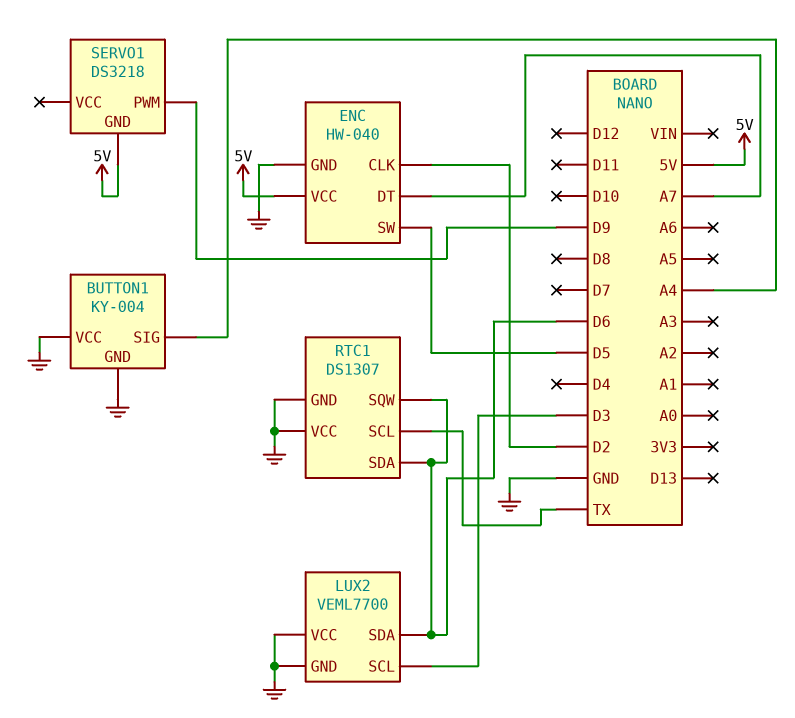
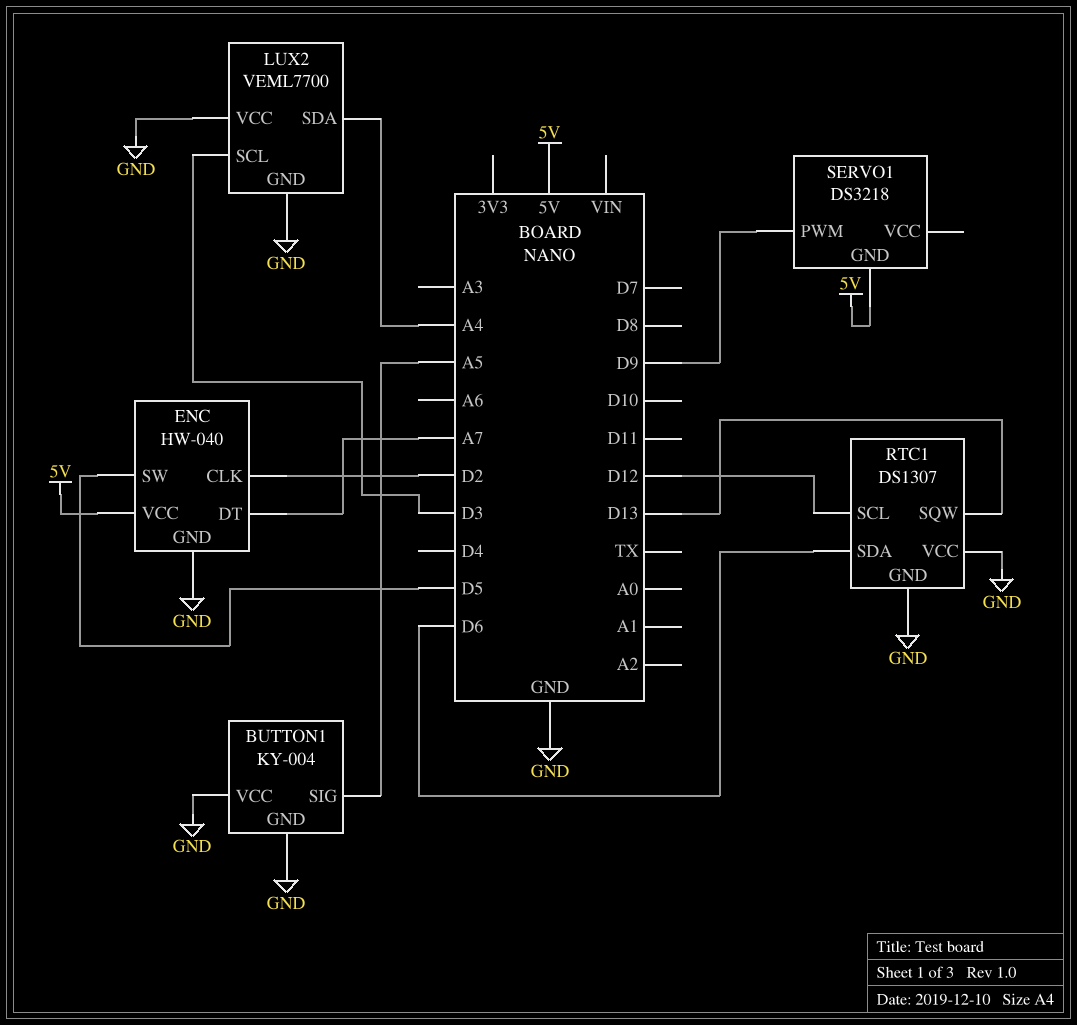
BUTTON1 pin SIG: A4 -> A5
LUX2 pin SDA: D6 -> A4
RTC1 pin SCL: TX -> D12
RTC1 pin SQW: D6 -> D13

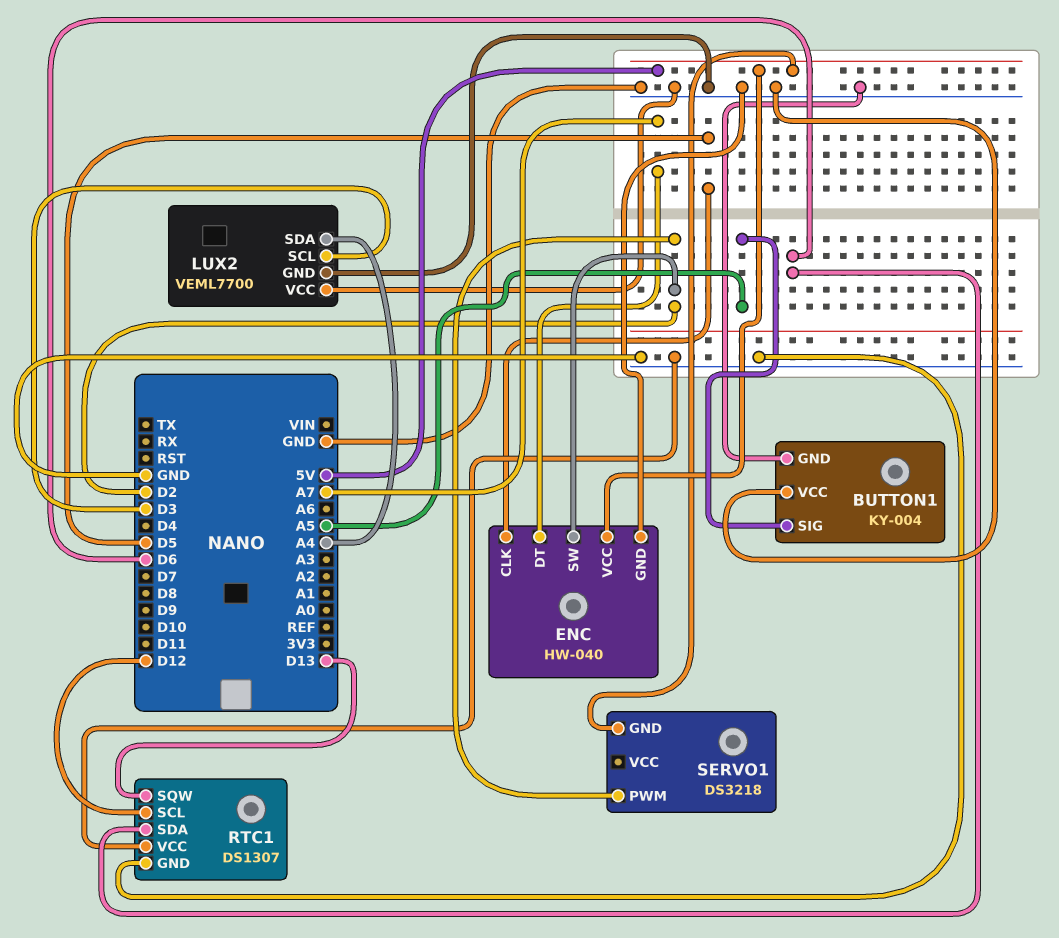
ENC pin CLK: D2 -> D5
ENC pin SW: D5 -> D2
SERVO1 pin PWM: D9 -> D2

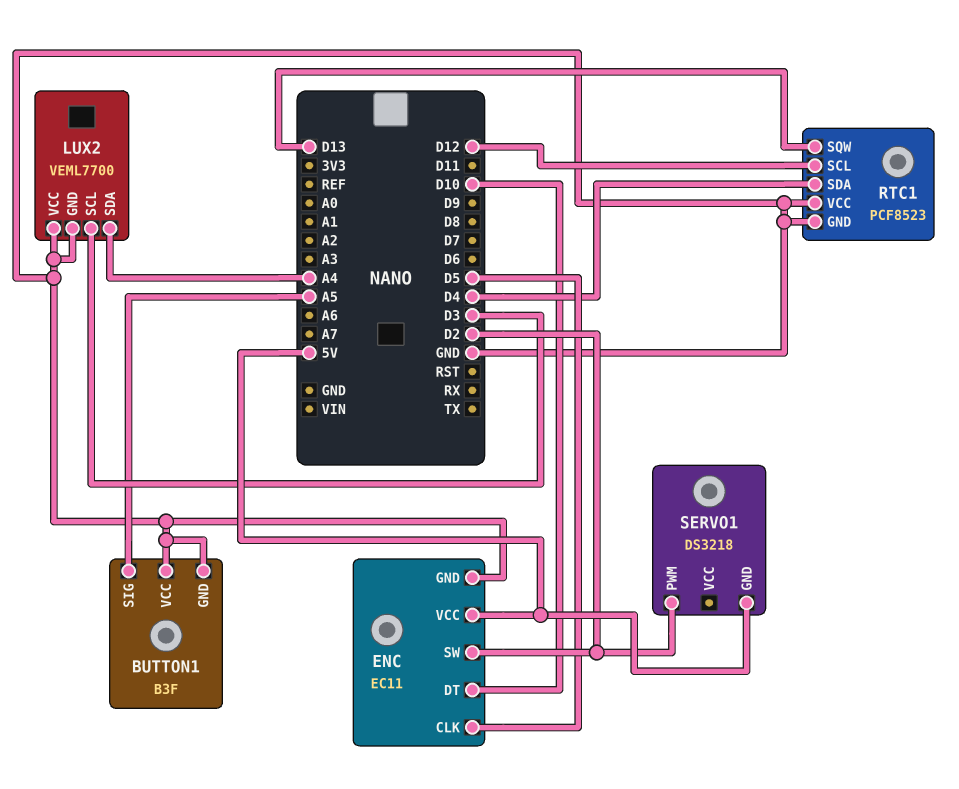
BUTTON1: KY-004 -> B3F
ENC: HW-040 -> EC11
ENC pin DT: A7 -> D10
RTC1: DS1307 -> PCF8523
RTC1 pin SDA: D6 -> D4

